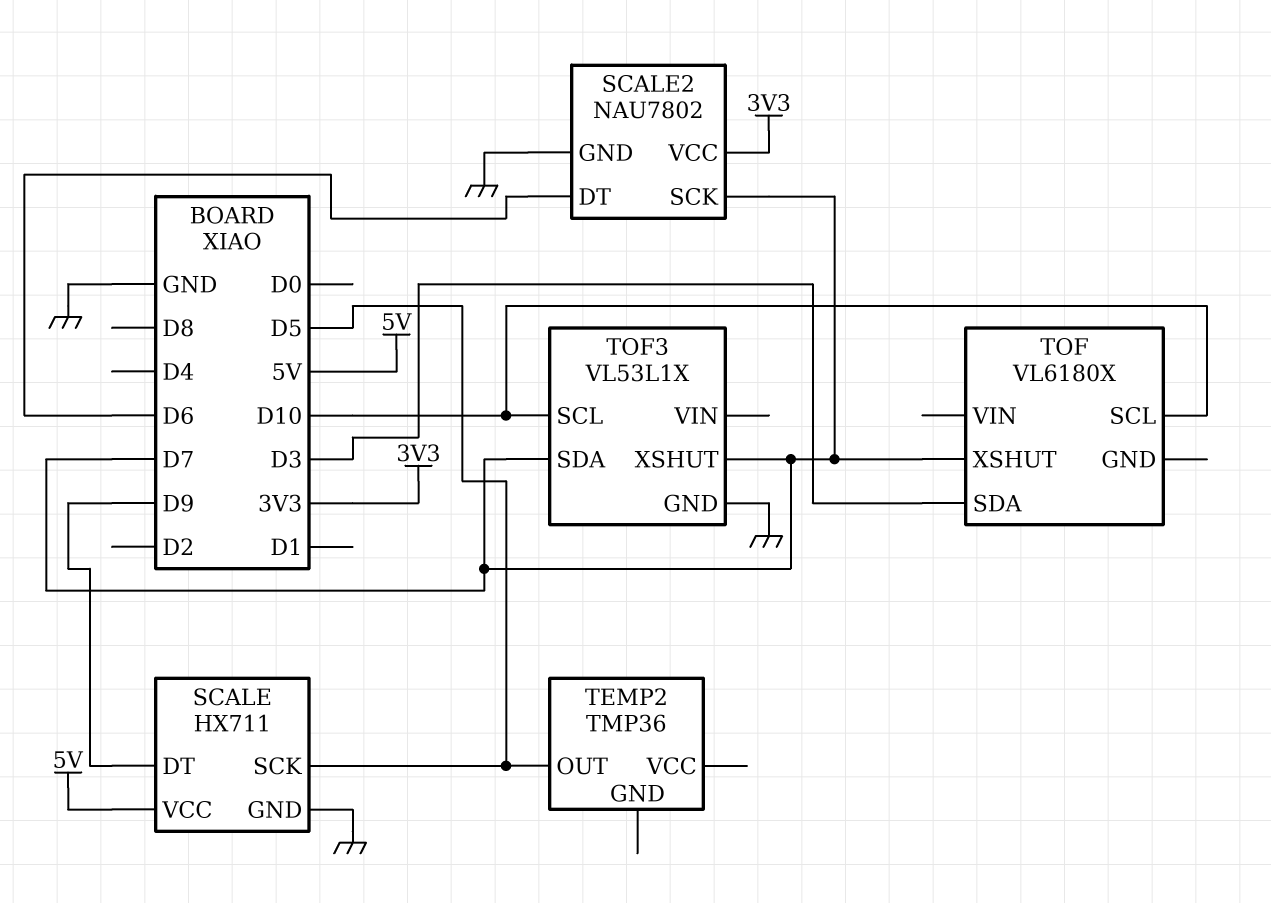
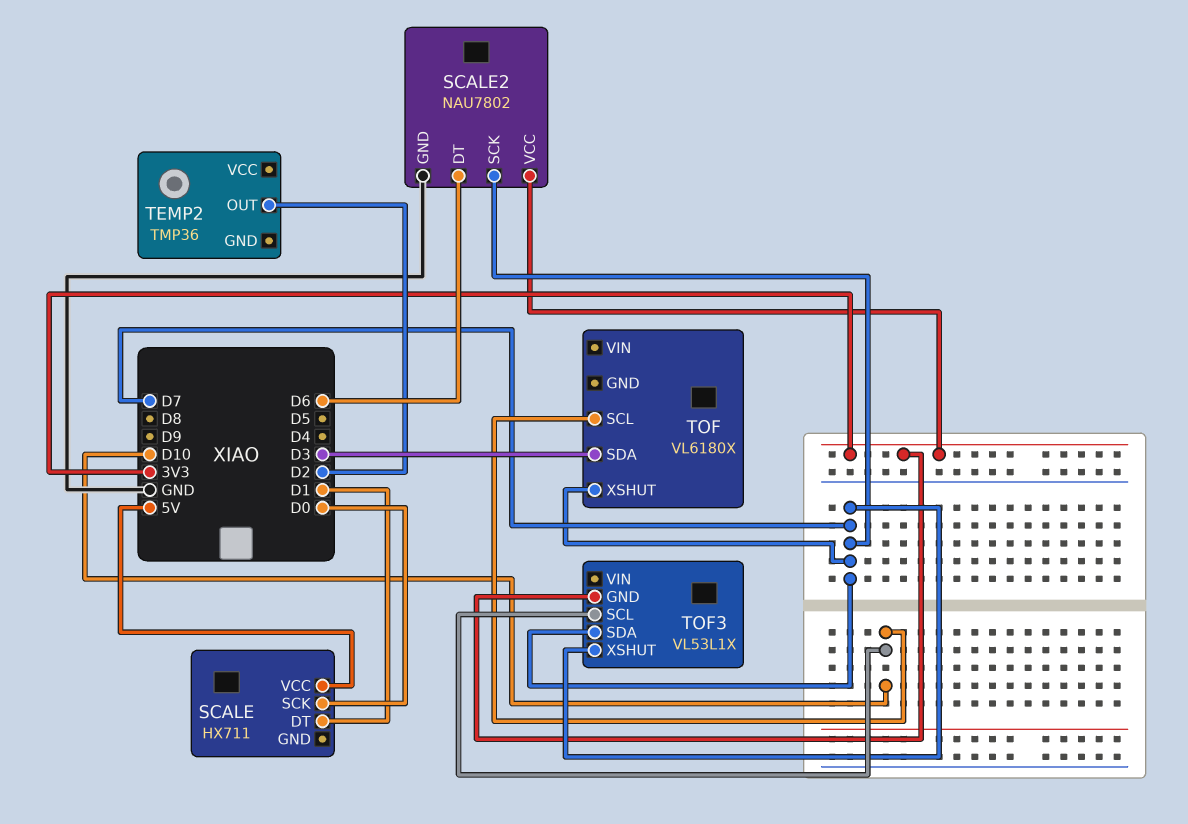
SCALE pin DT: D9 -> D1
SCALE pin GND: GND -> none
SCALE pin SCK: D5 -> D0
TEMP2 pin OUT: D5 -> D2
TOF3 pin GND: GND -> 3V3

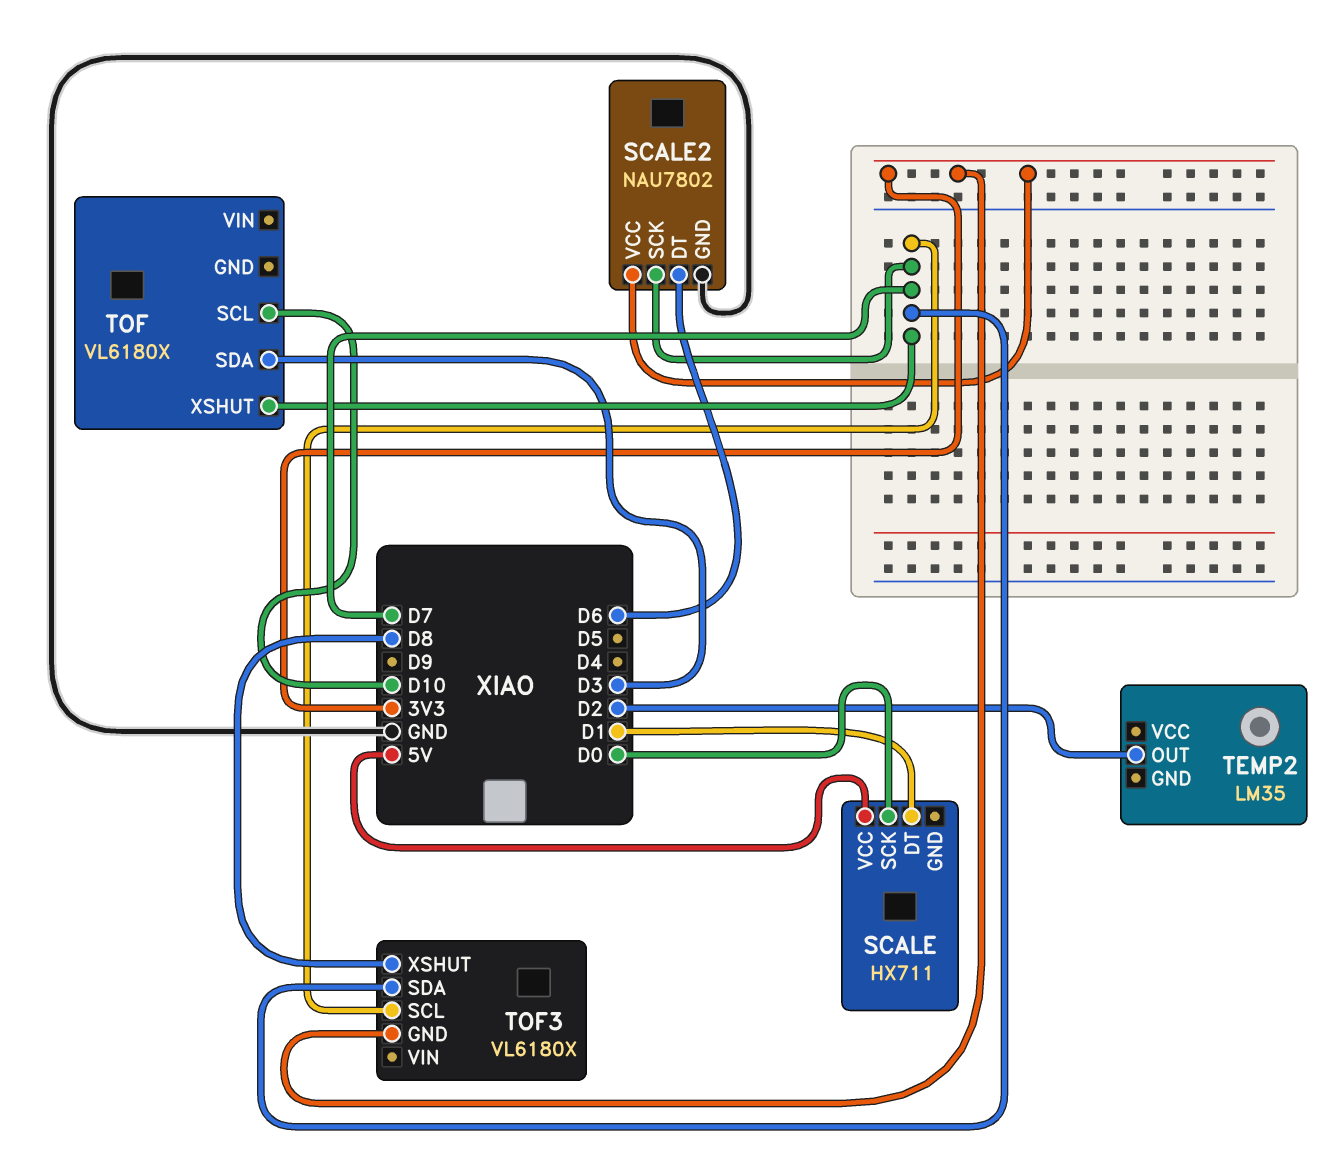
TEMP2: TMP36 -> LM35
TOF3: VL53L1X -> VL6180X
TOF3 pin SCL: D10 -> D7
TOF3 pin XSHUT: D7 -> D8

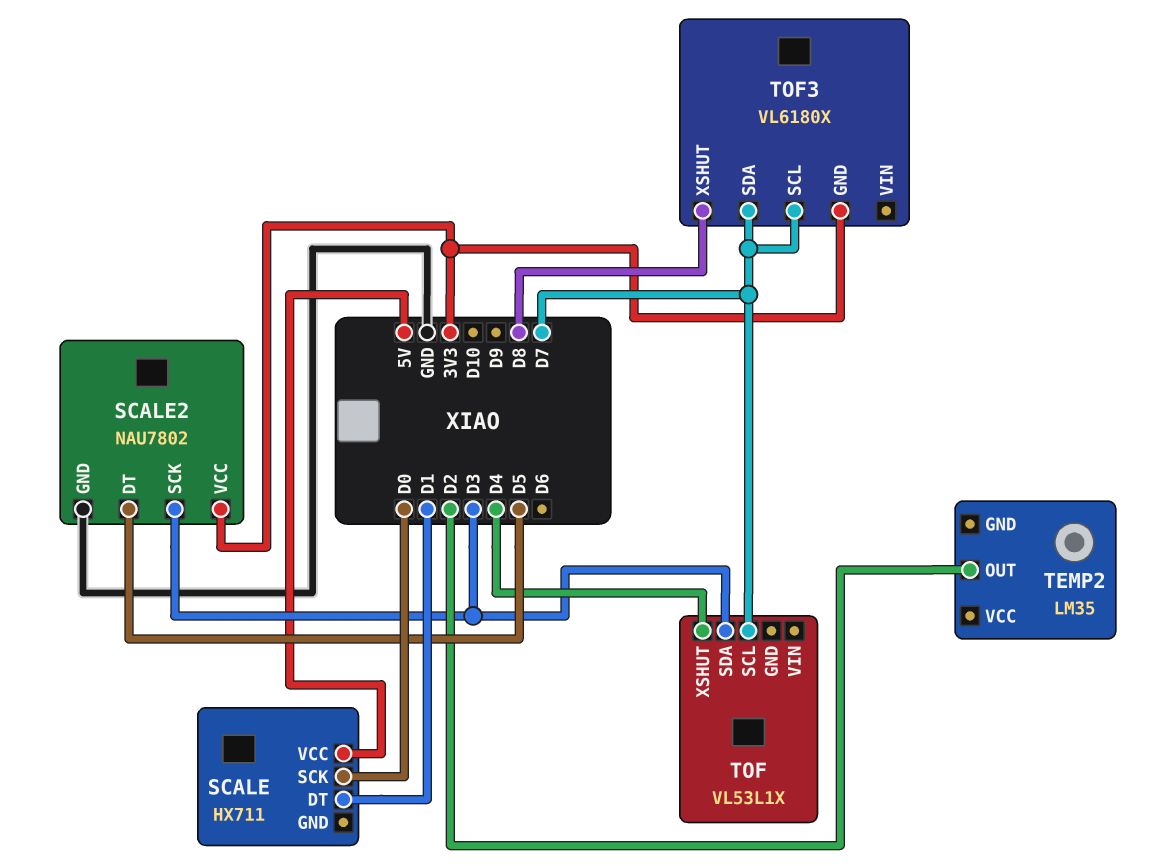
SCALE2 pin DT: D6 -> D5
SCALE2 pin SCK: D7 -> D3
TOF: VL6180X -> VL53L1X
TOF pin SCL: D10 -> D7
TOF pin XSHUT: D7 -> D4

